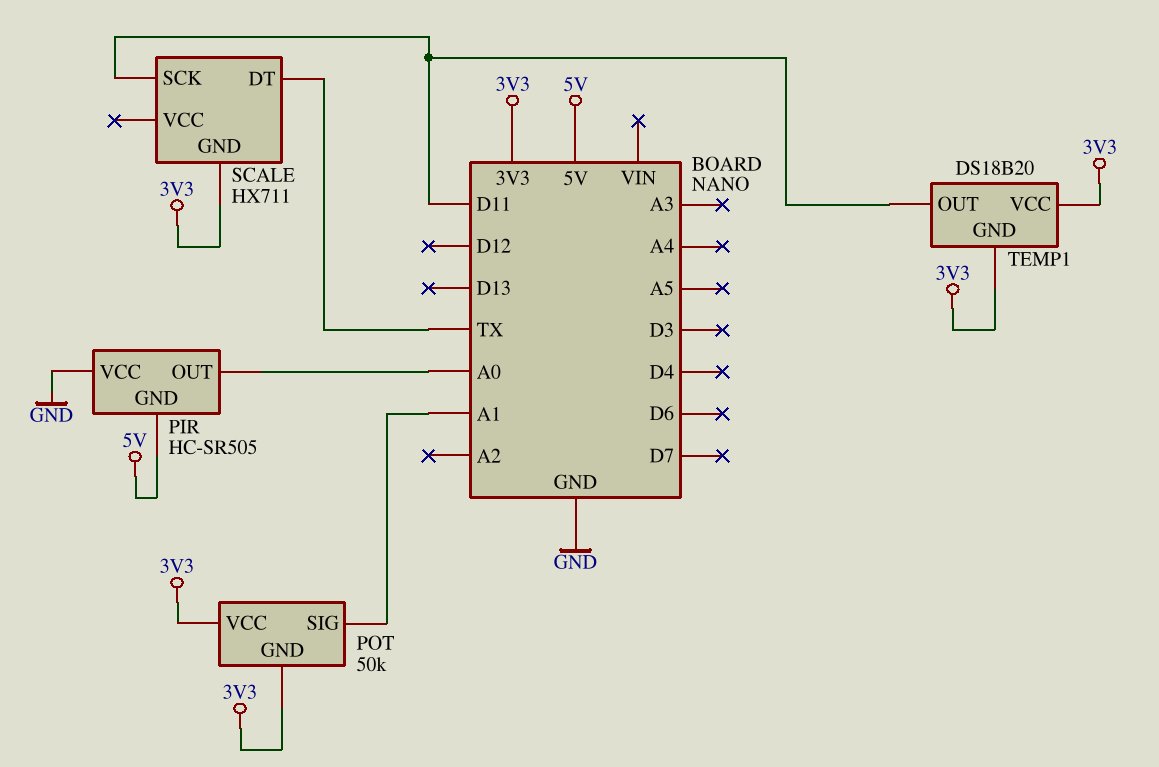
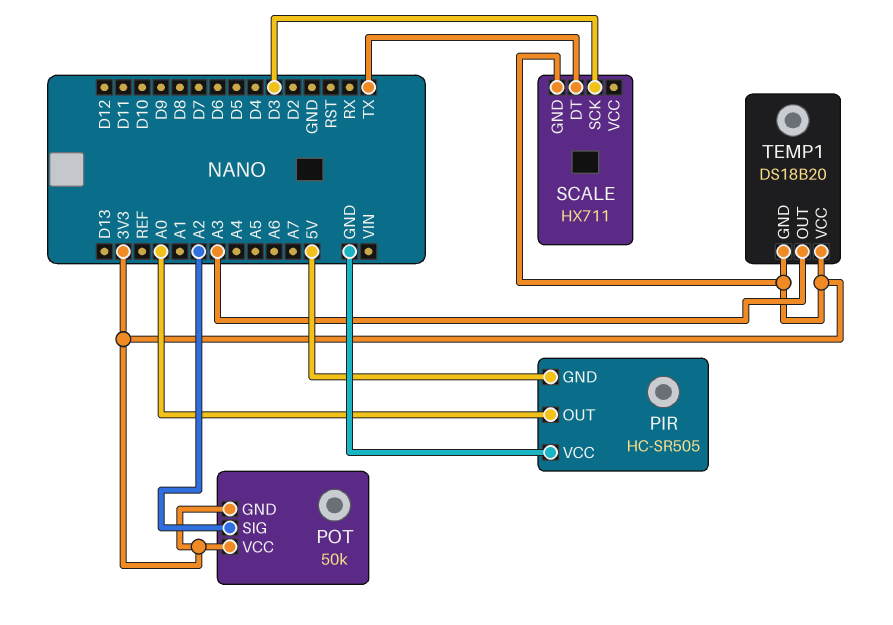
POT pin SIG: A1 -> A2
SCALE pin SCK: D11 -> D3
TEMP1 pin OUT: D11 -> A3

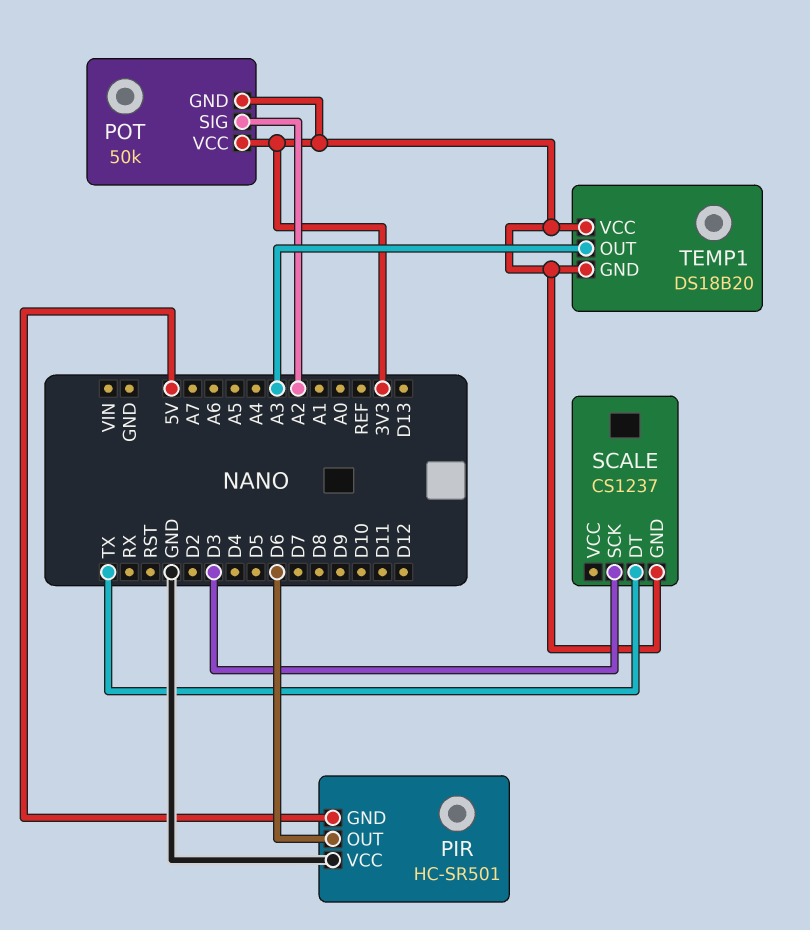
PIR: HC-SR505 -> HC-SR501
PIR pin OUT: A0 -> D6
SCALE: HX711 -> CS1237

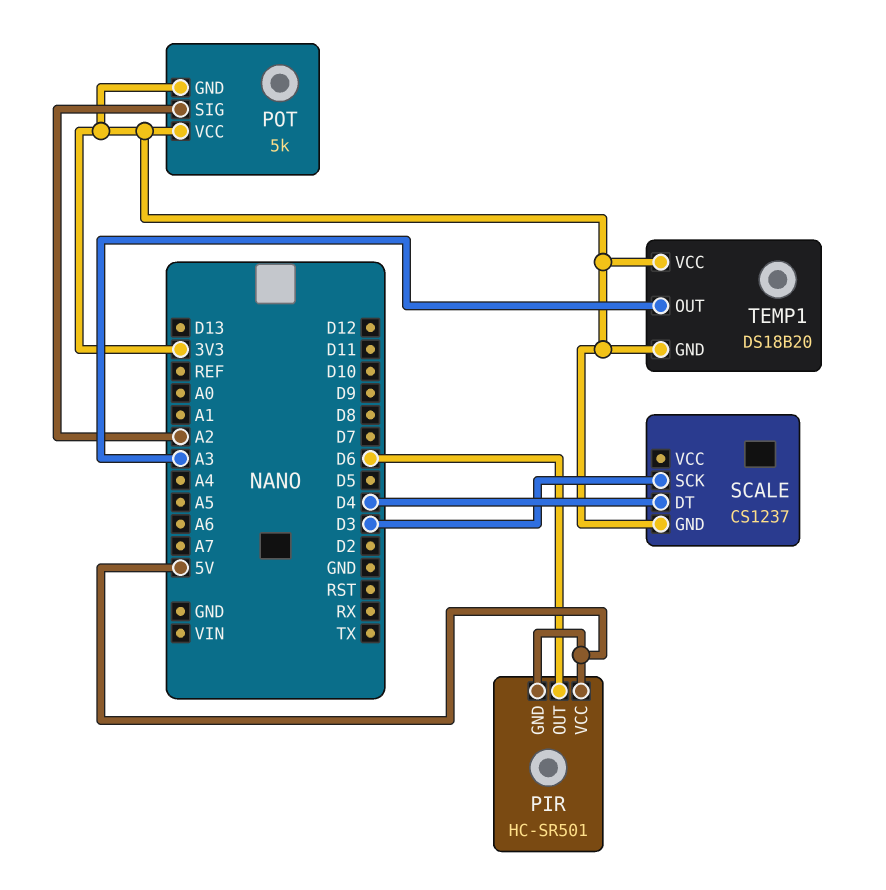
PIR pin VCC: GND -> 5V
POT: 50k -> 5k
SCALE pin DT: TX -> D4

